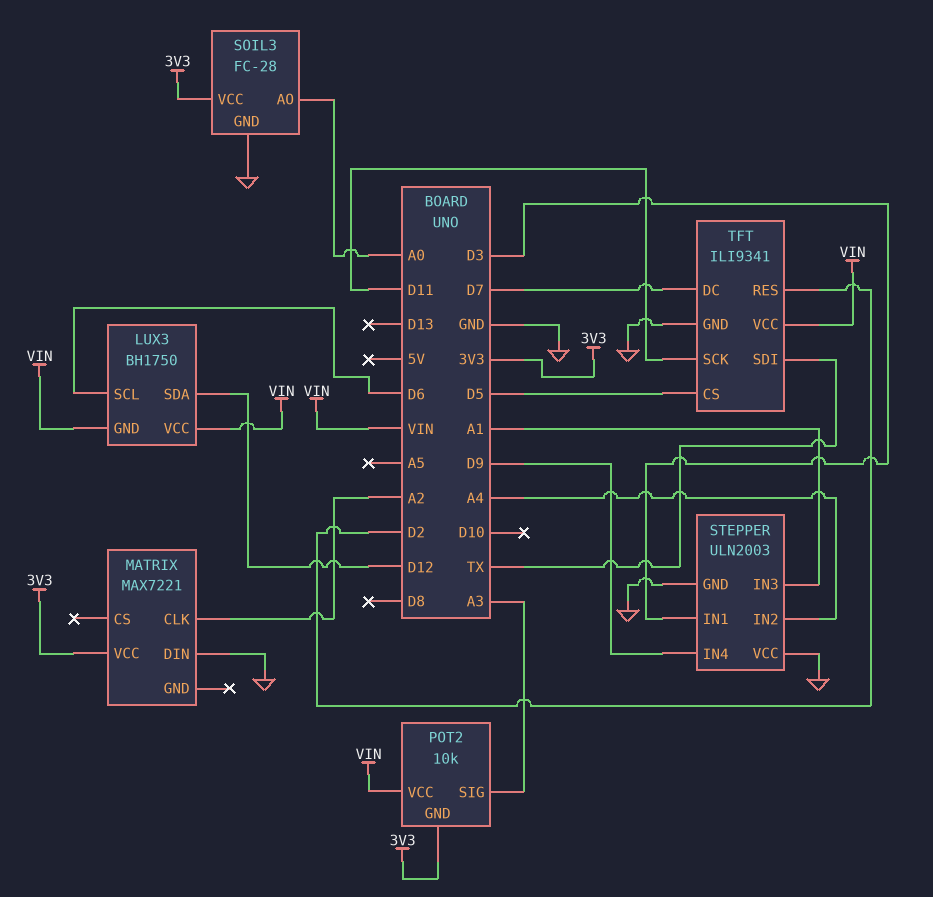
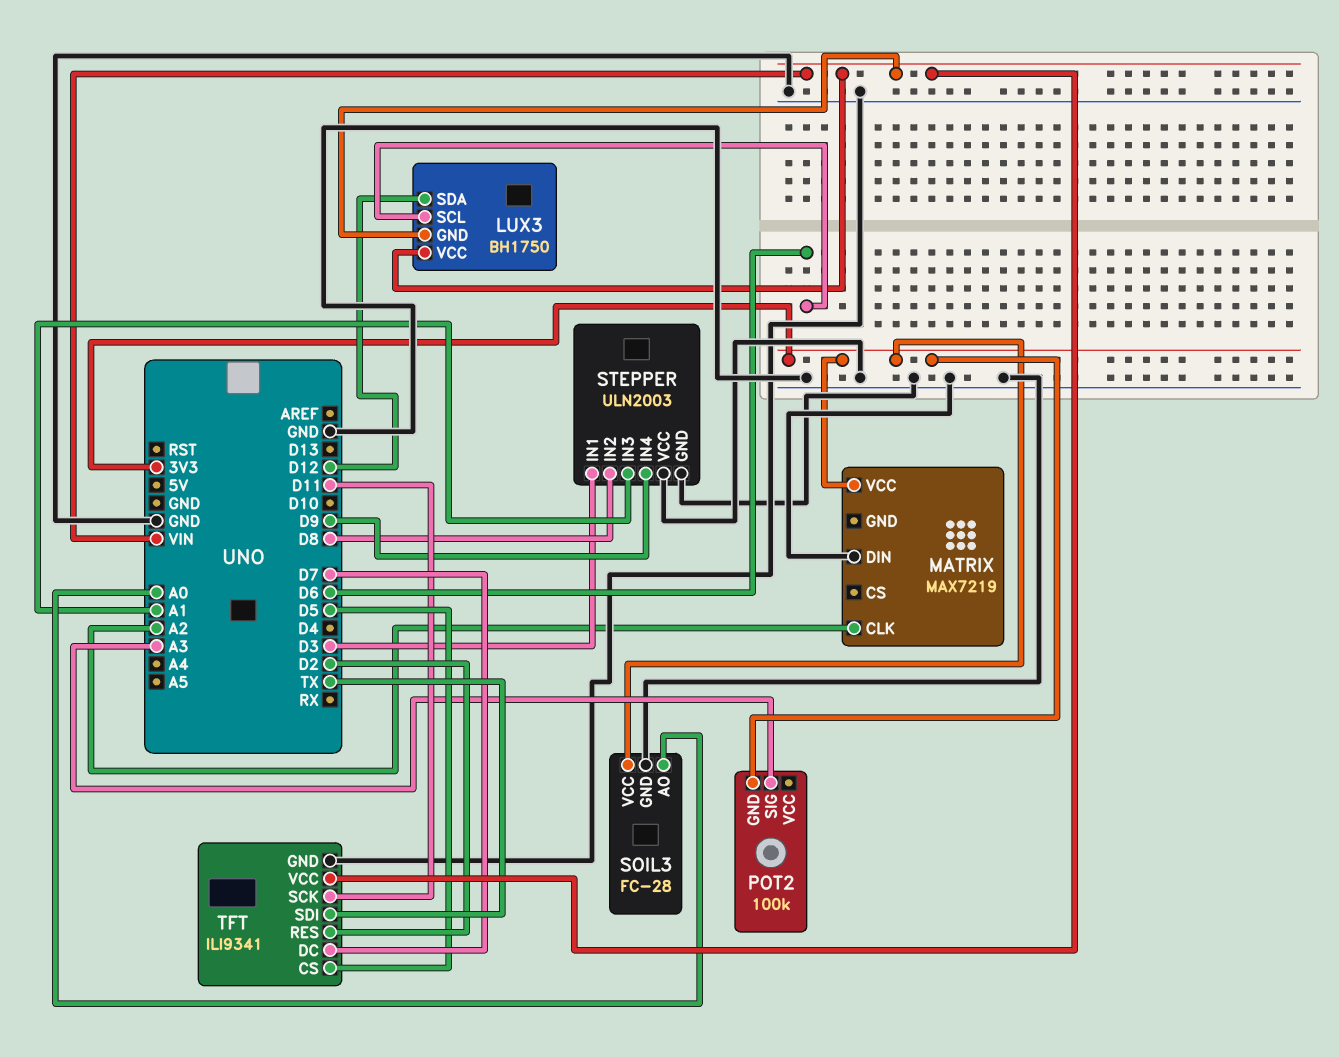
MATRIX: MAX7221 -> MAX7219
POT2: 10k -> 100k
POT2 pin VCC: VIN -> none
STEPPER pin IN2: A4 -> D8

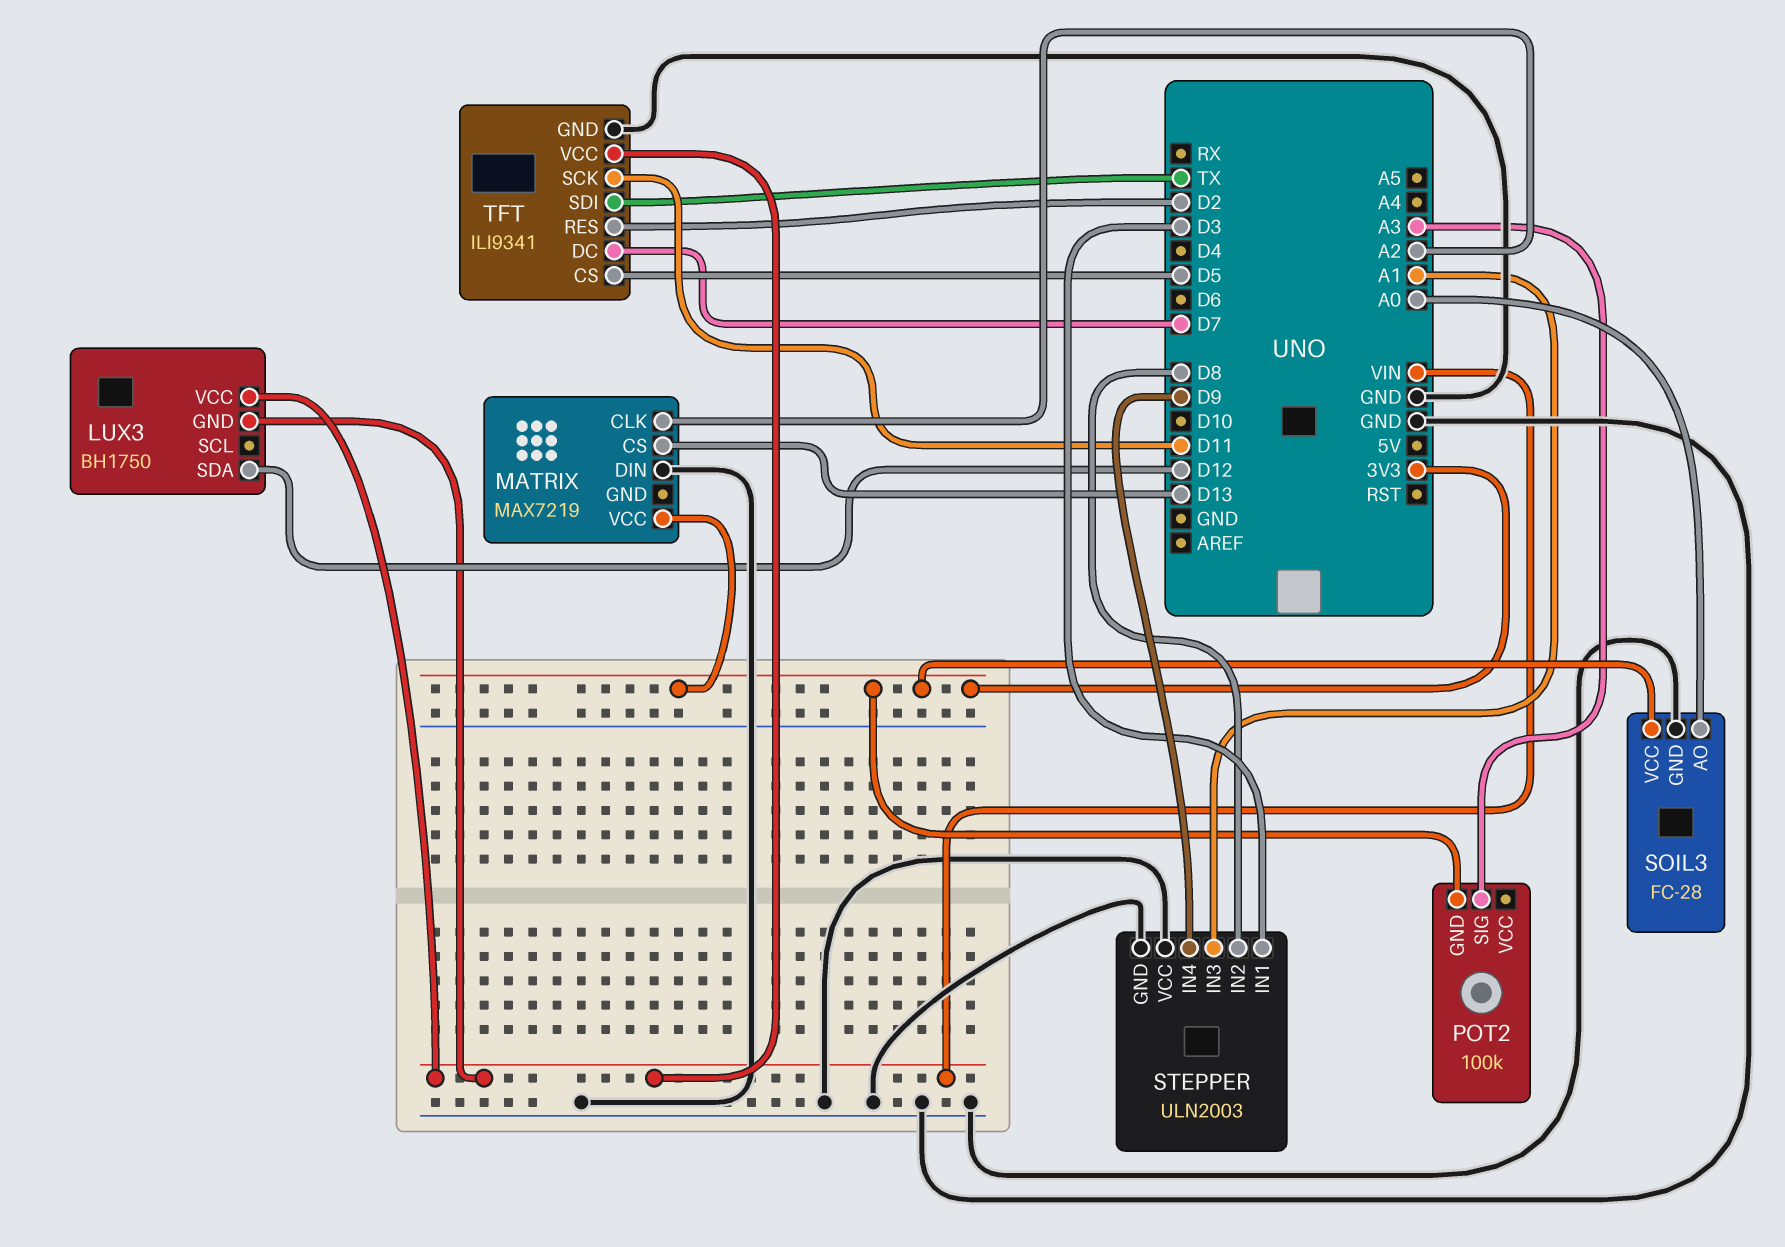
LUX3 pin SCL: D6 -> none
MATRIX pin CS: none -> D13

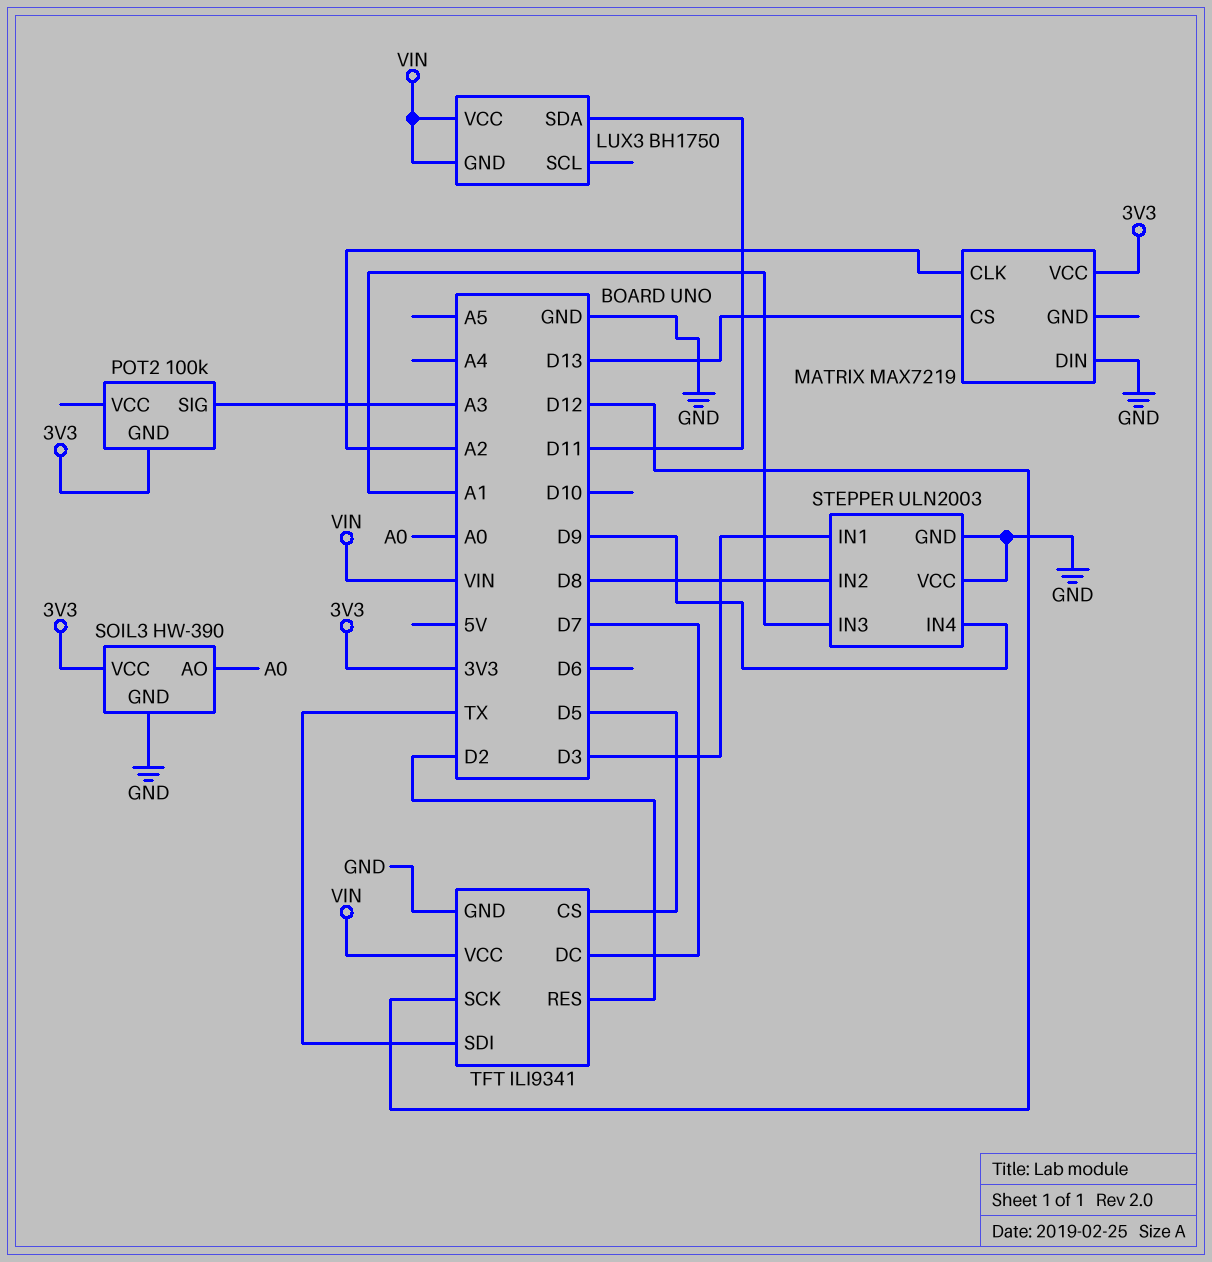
LUX3 pin SDA: D12 -> D11
SOIL3: FC-28 -> HW-390
TFT pin SCK: D11 -> D12

